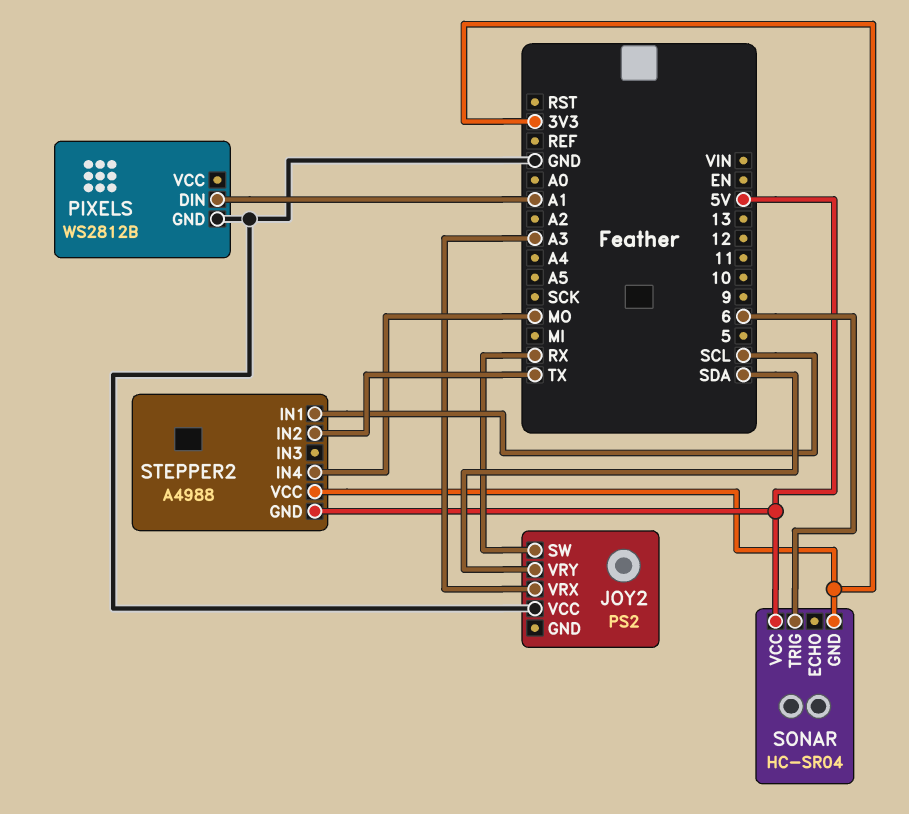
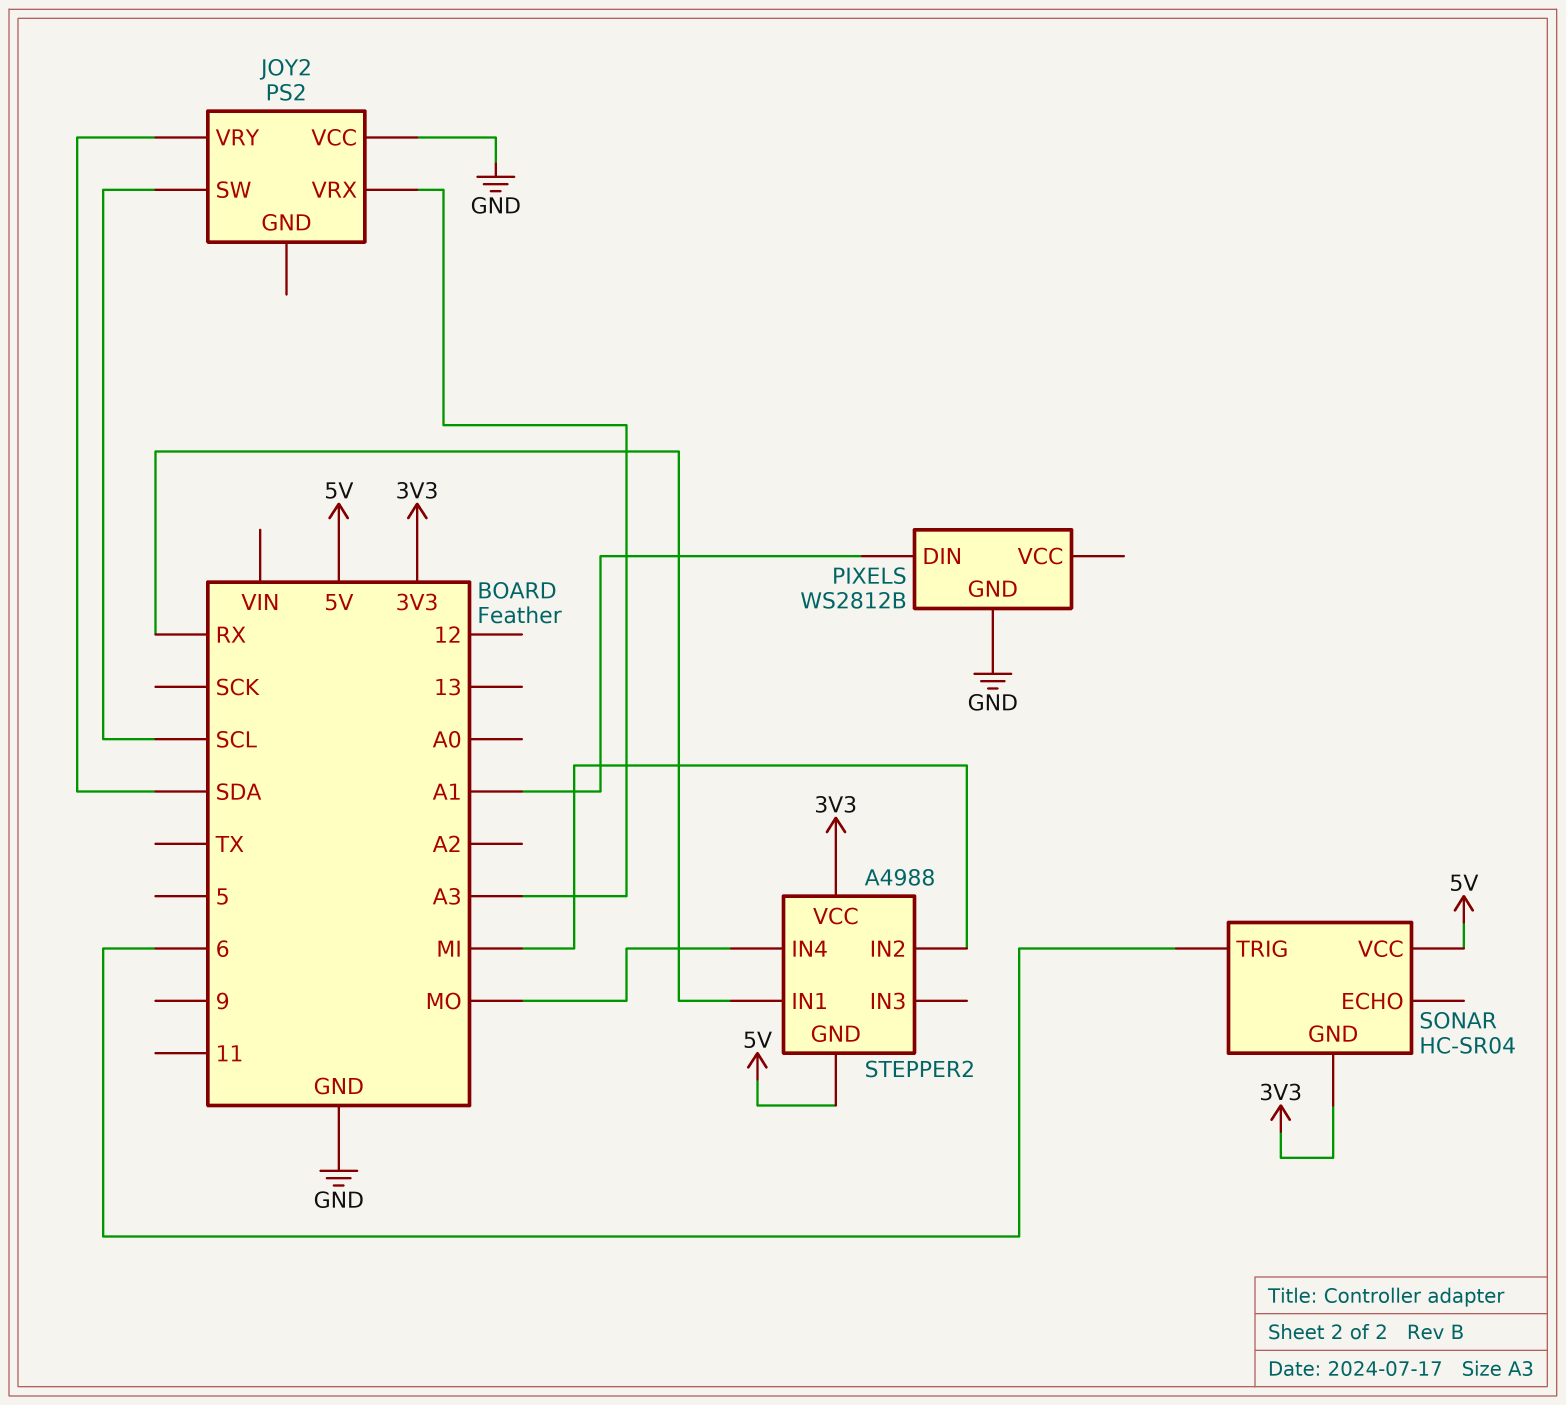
JOY2 pin SW: RX -> SCL
STEPPER2 pin IN1: SCL -> RX
STEPPER2 pin IN2: TX -> MI

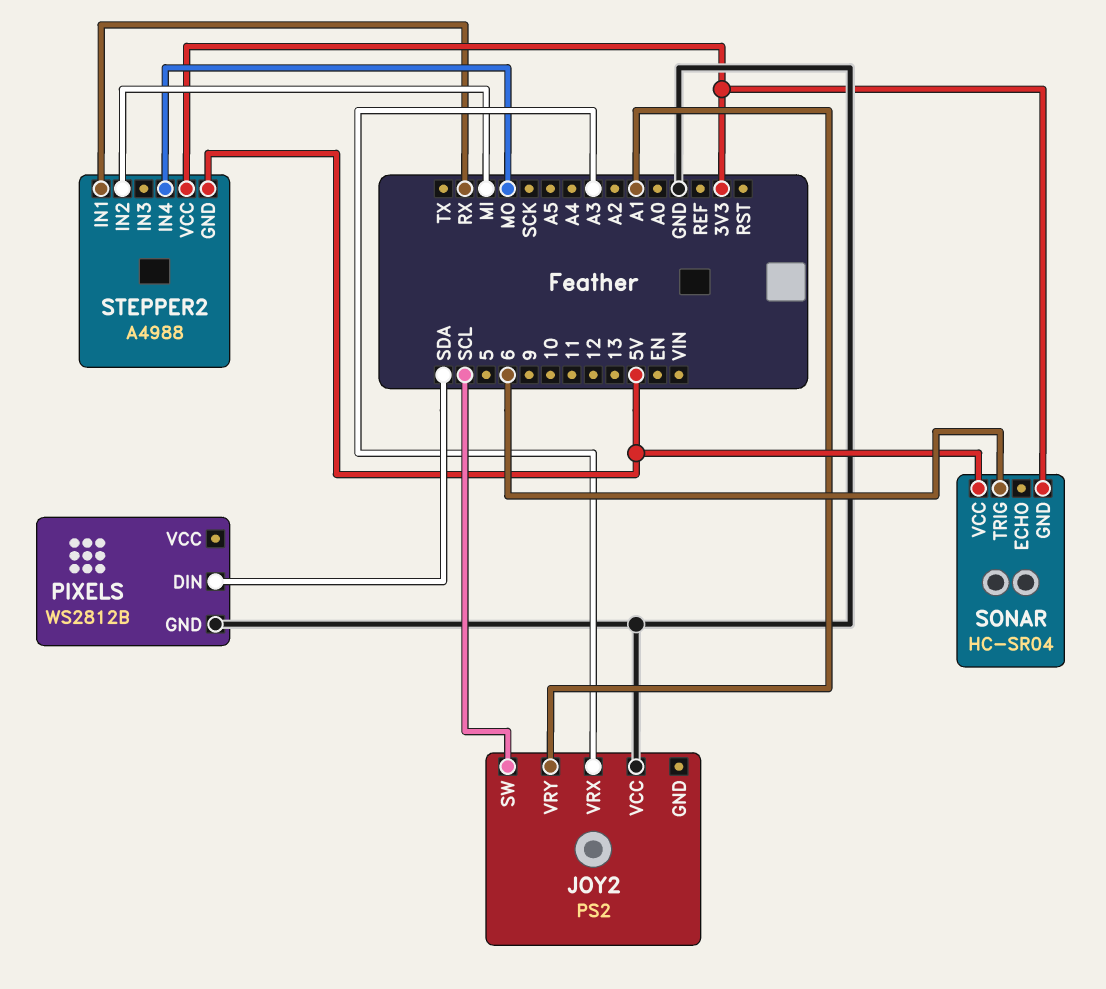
JOY2 pin VRY: SDA -> A1
PIXELS pin DIN: A1 -> SDA

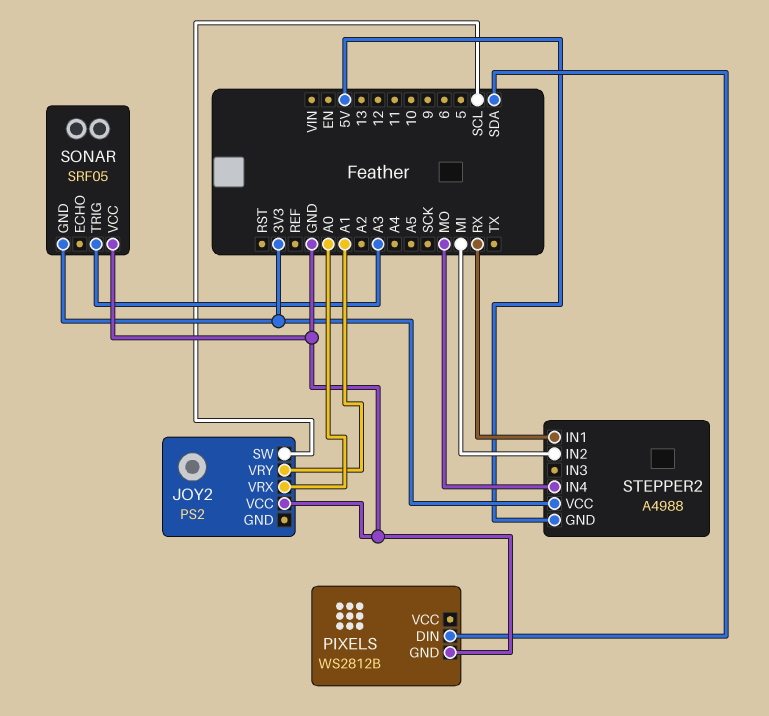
JOY2 pin VRX: A3 -> A0
SONAR: HC-SR04 -> SRF05
SONAR pin TRIG: 6 -> A3
SONAR pin VCC: 5V -> GND

